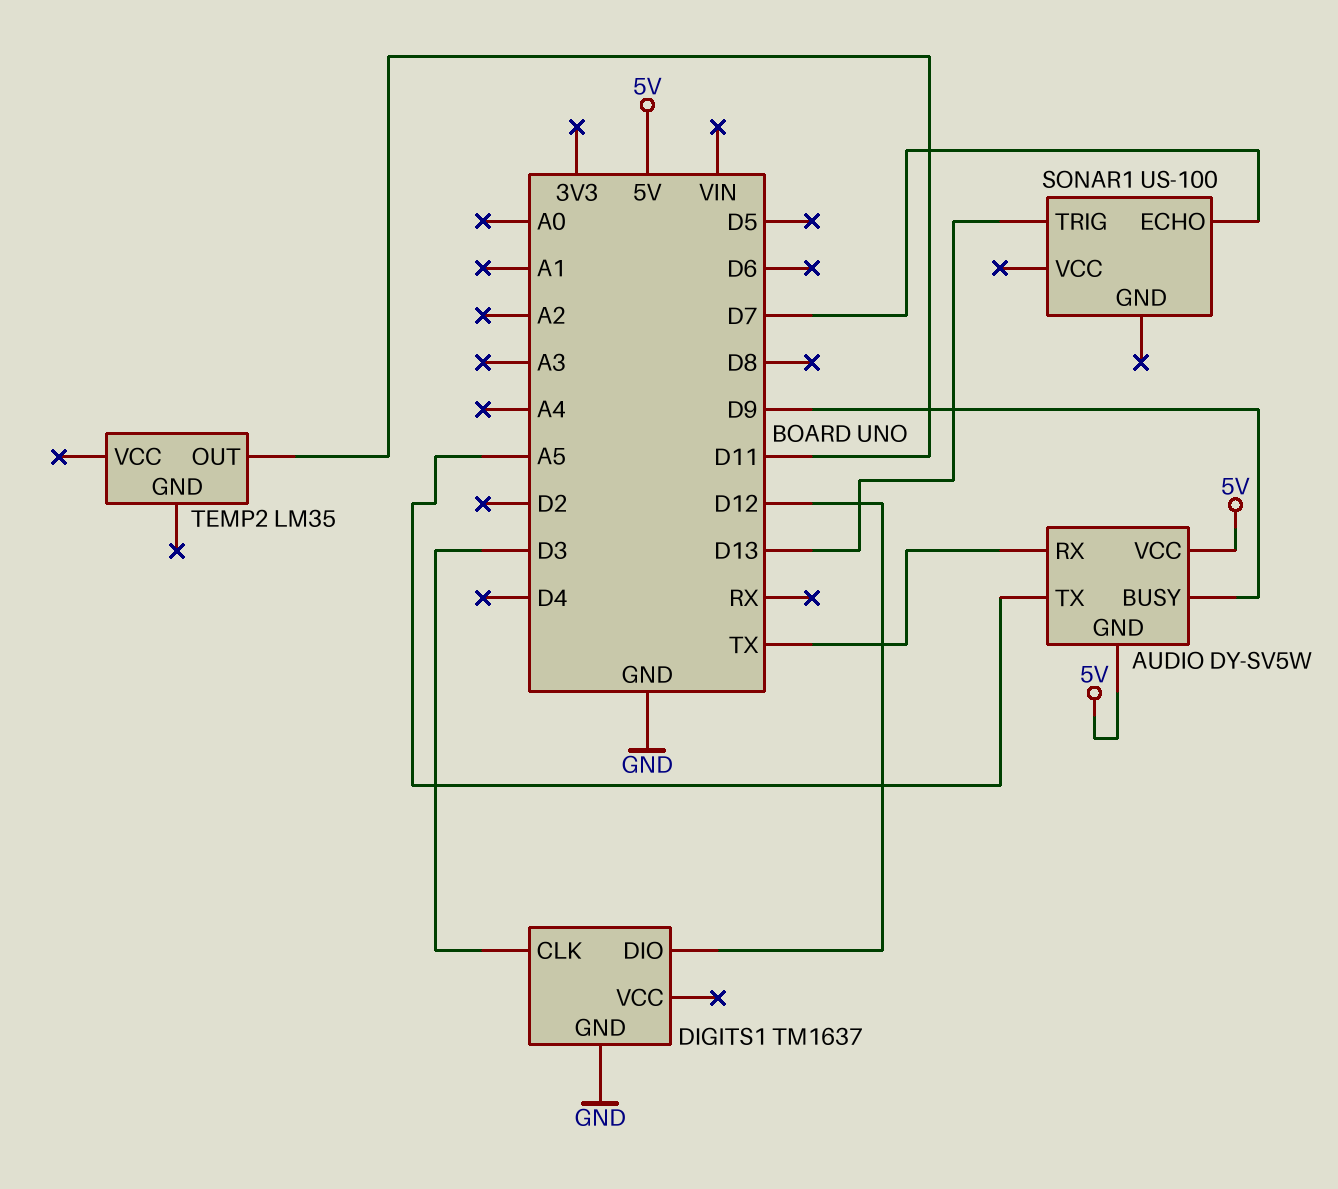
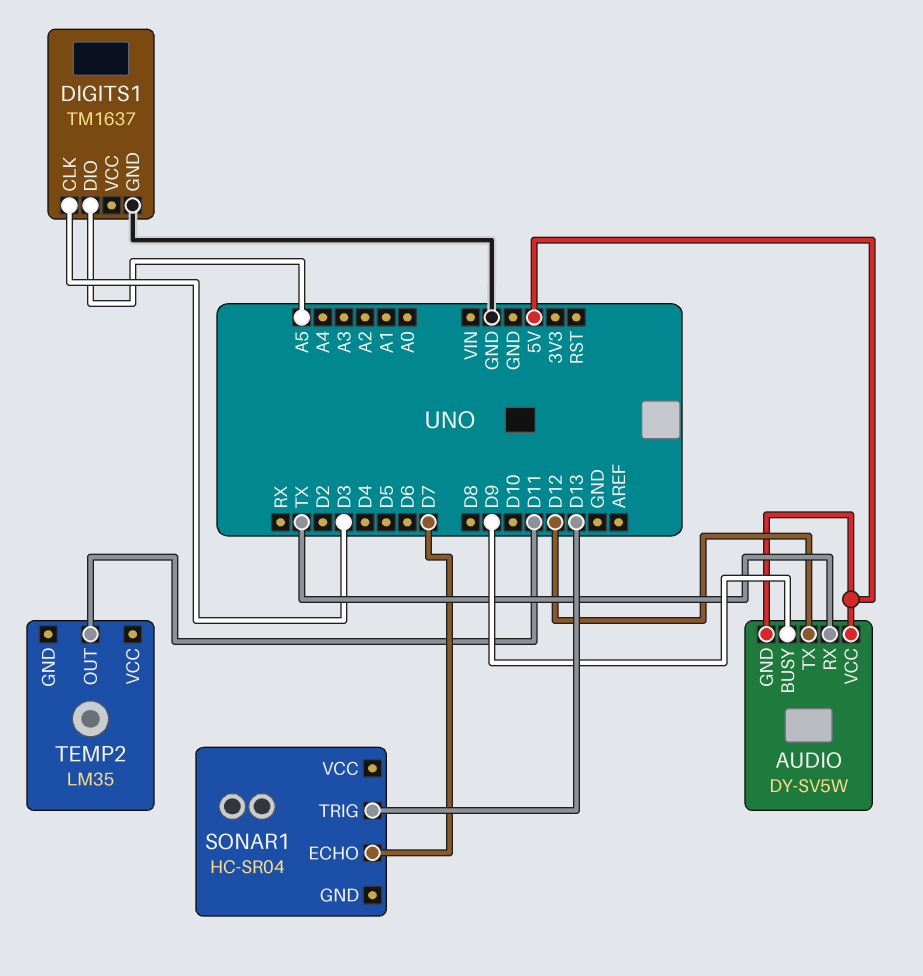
AUDIO pin TX: A5 -> D12
DIGITS1 pin DIO: D12 -> A5
SONAR1: US-100 -> HC-SR04

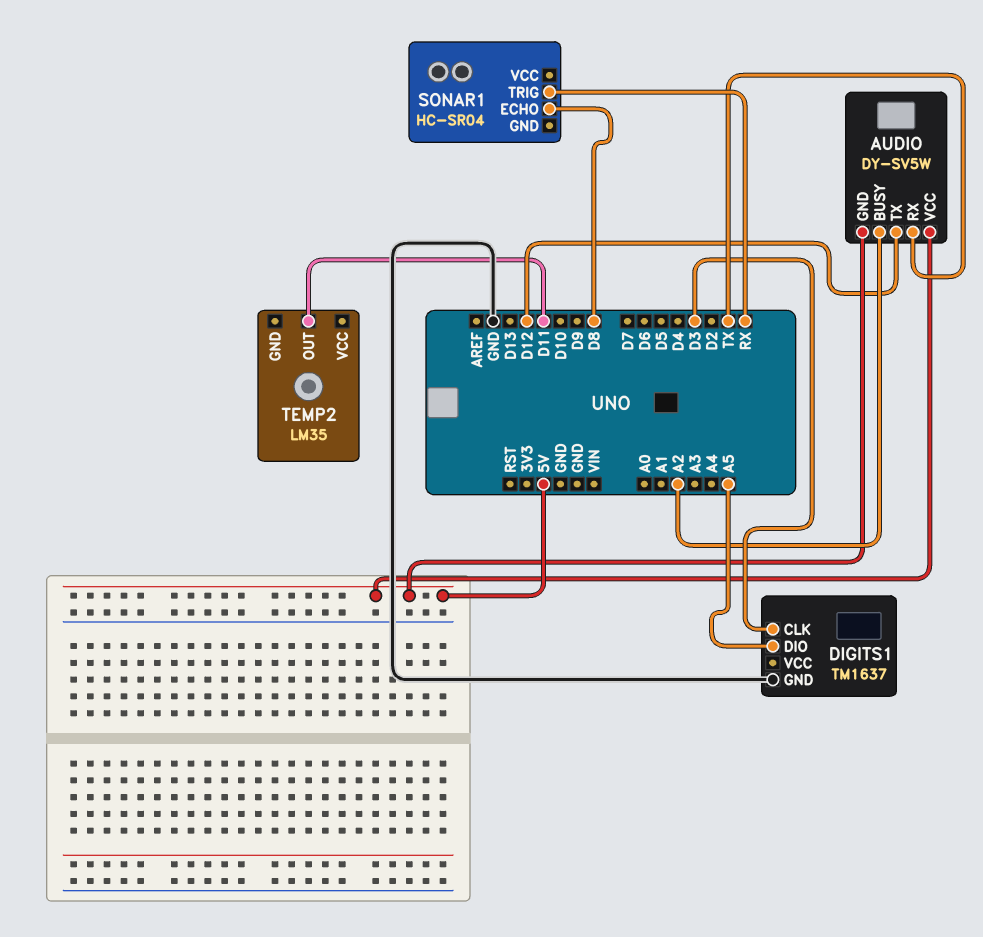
AUDIO pin BUSY: D9 -> A2
SONAR1 pin ECHO: D7 -> D8
SONAR1 pin TRIG: D13 -> RX

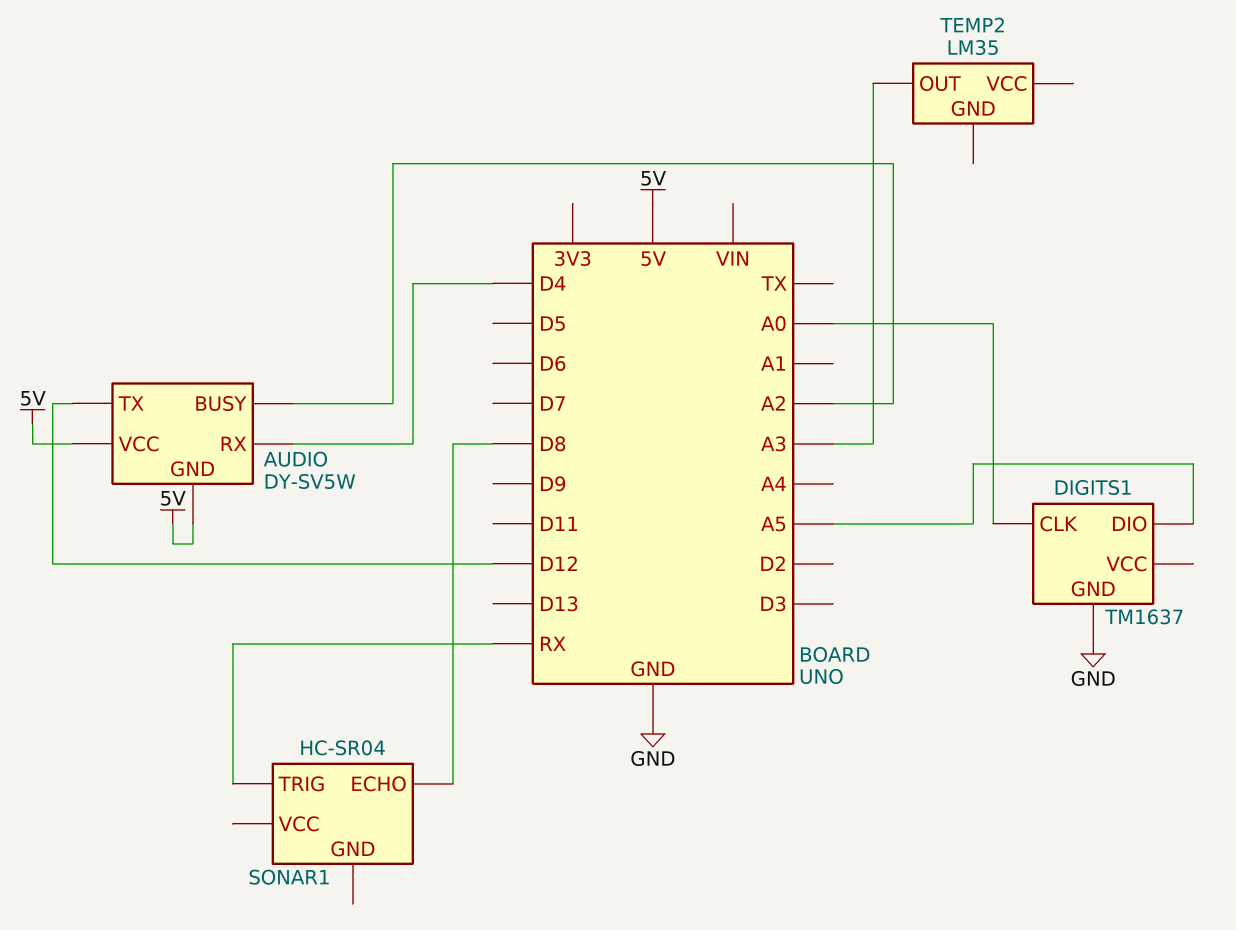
AUDIO pin RX: TX -> D4
DIGITS1 pin CLK: D3 -> A0
TEMP2 pin OUT: D11 -> A3

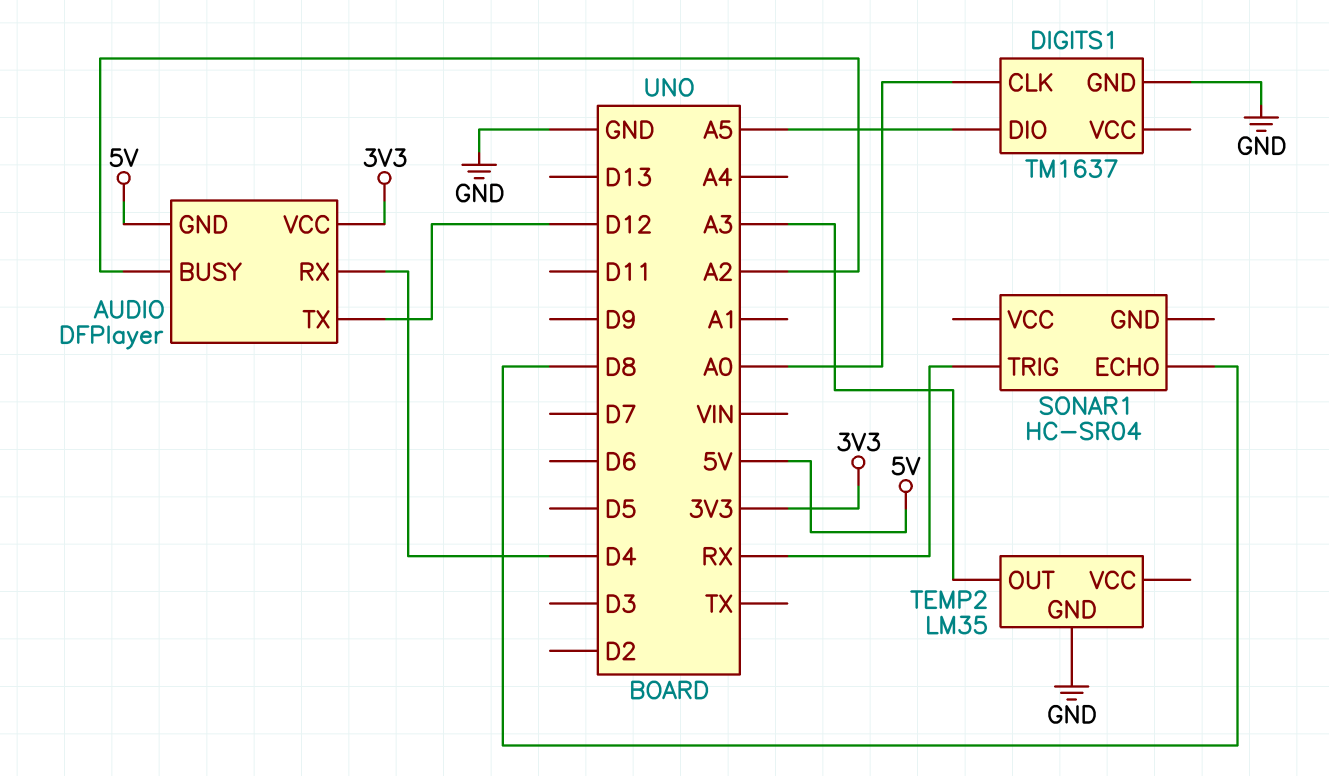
AUDIO: DY-SV5W -> DFPlayer
AUDIO pin VCC: 5V -> 3V3
TEMP2 pin GND: none -> GND

